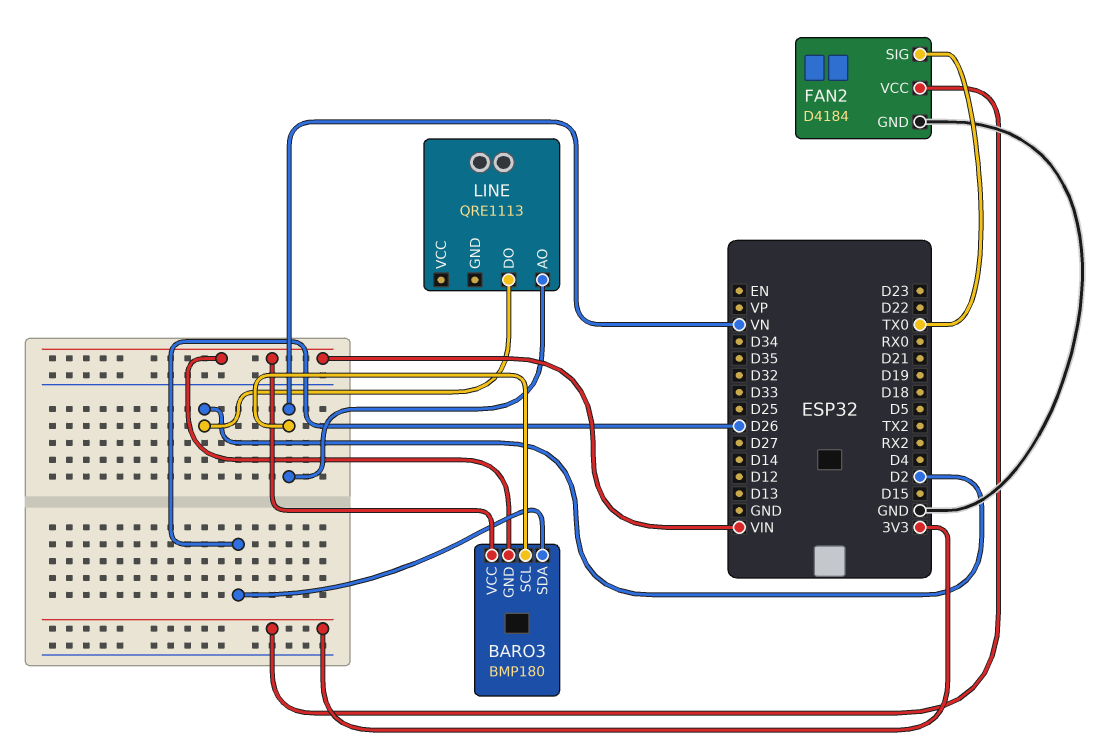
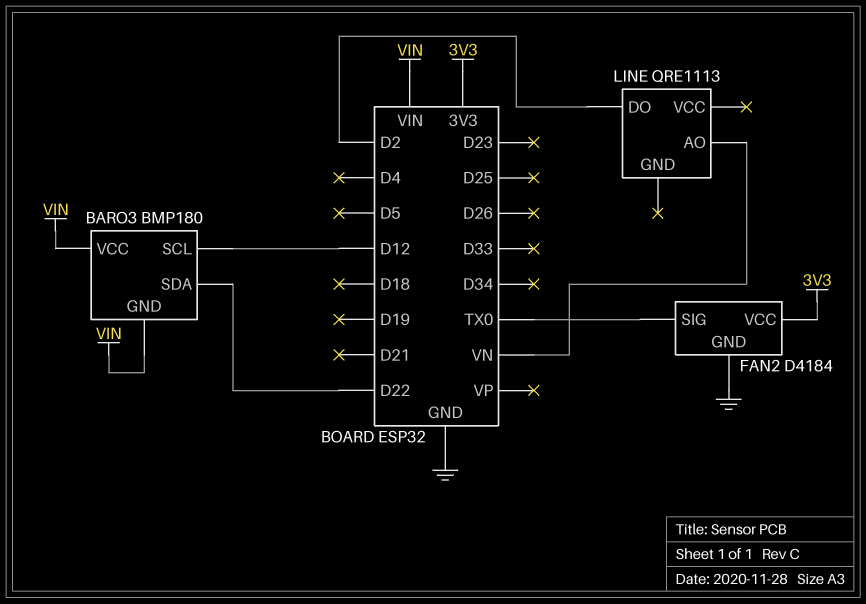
BARO3 pin SCL: VN -> D12
BARO3 pin SDA: D26 -> D22

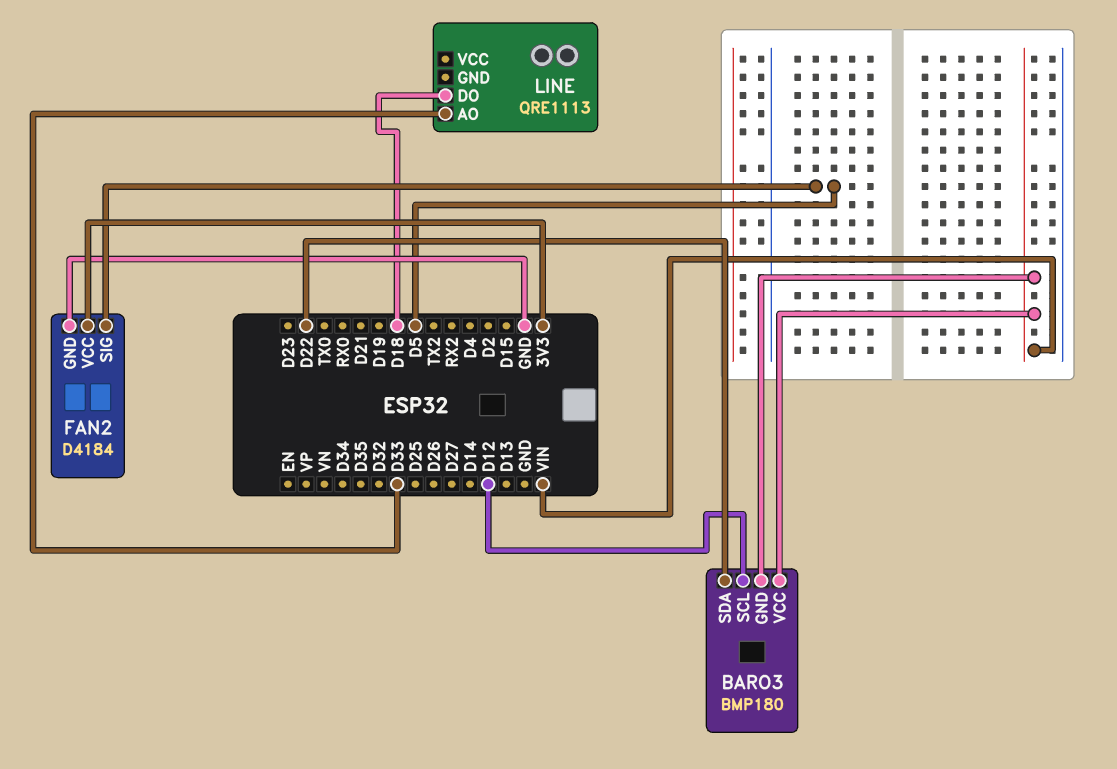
FAN2 pin SIG: TX0 -> D5
LINE pin AO: VN -> D33
LINE pin DO: D2 -> D18

